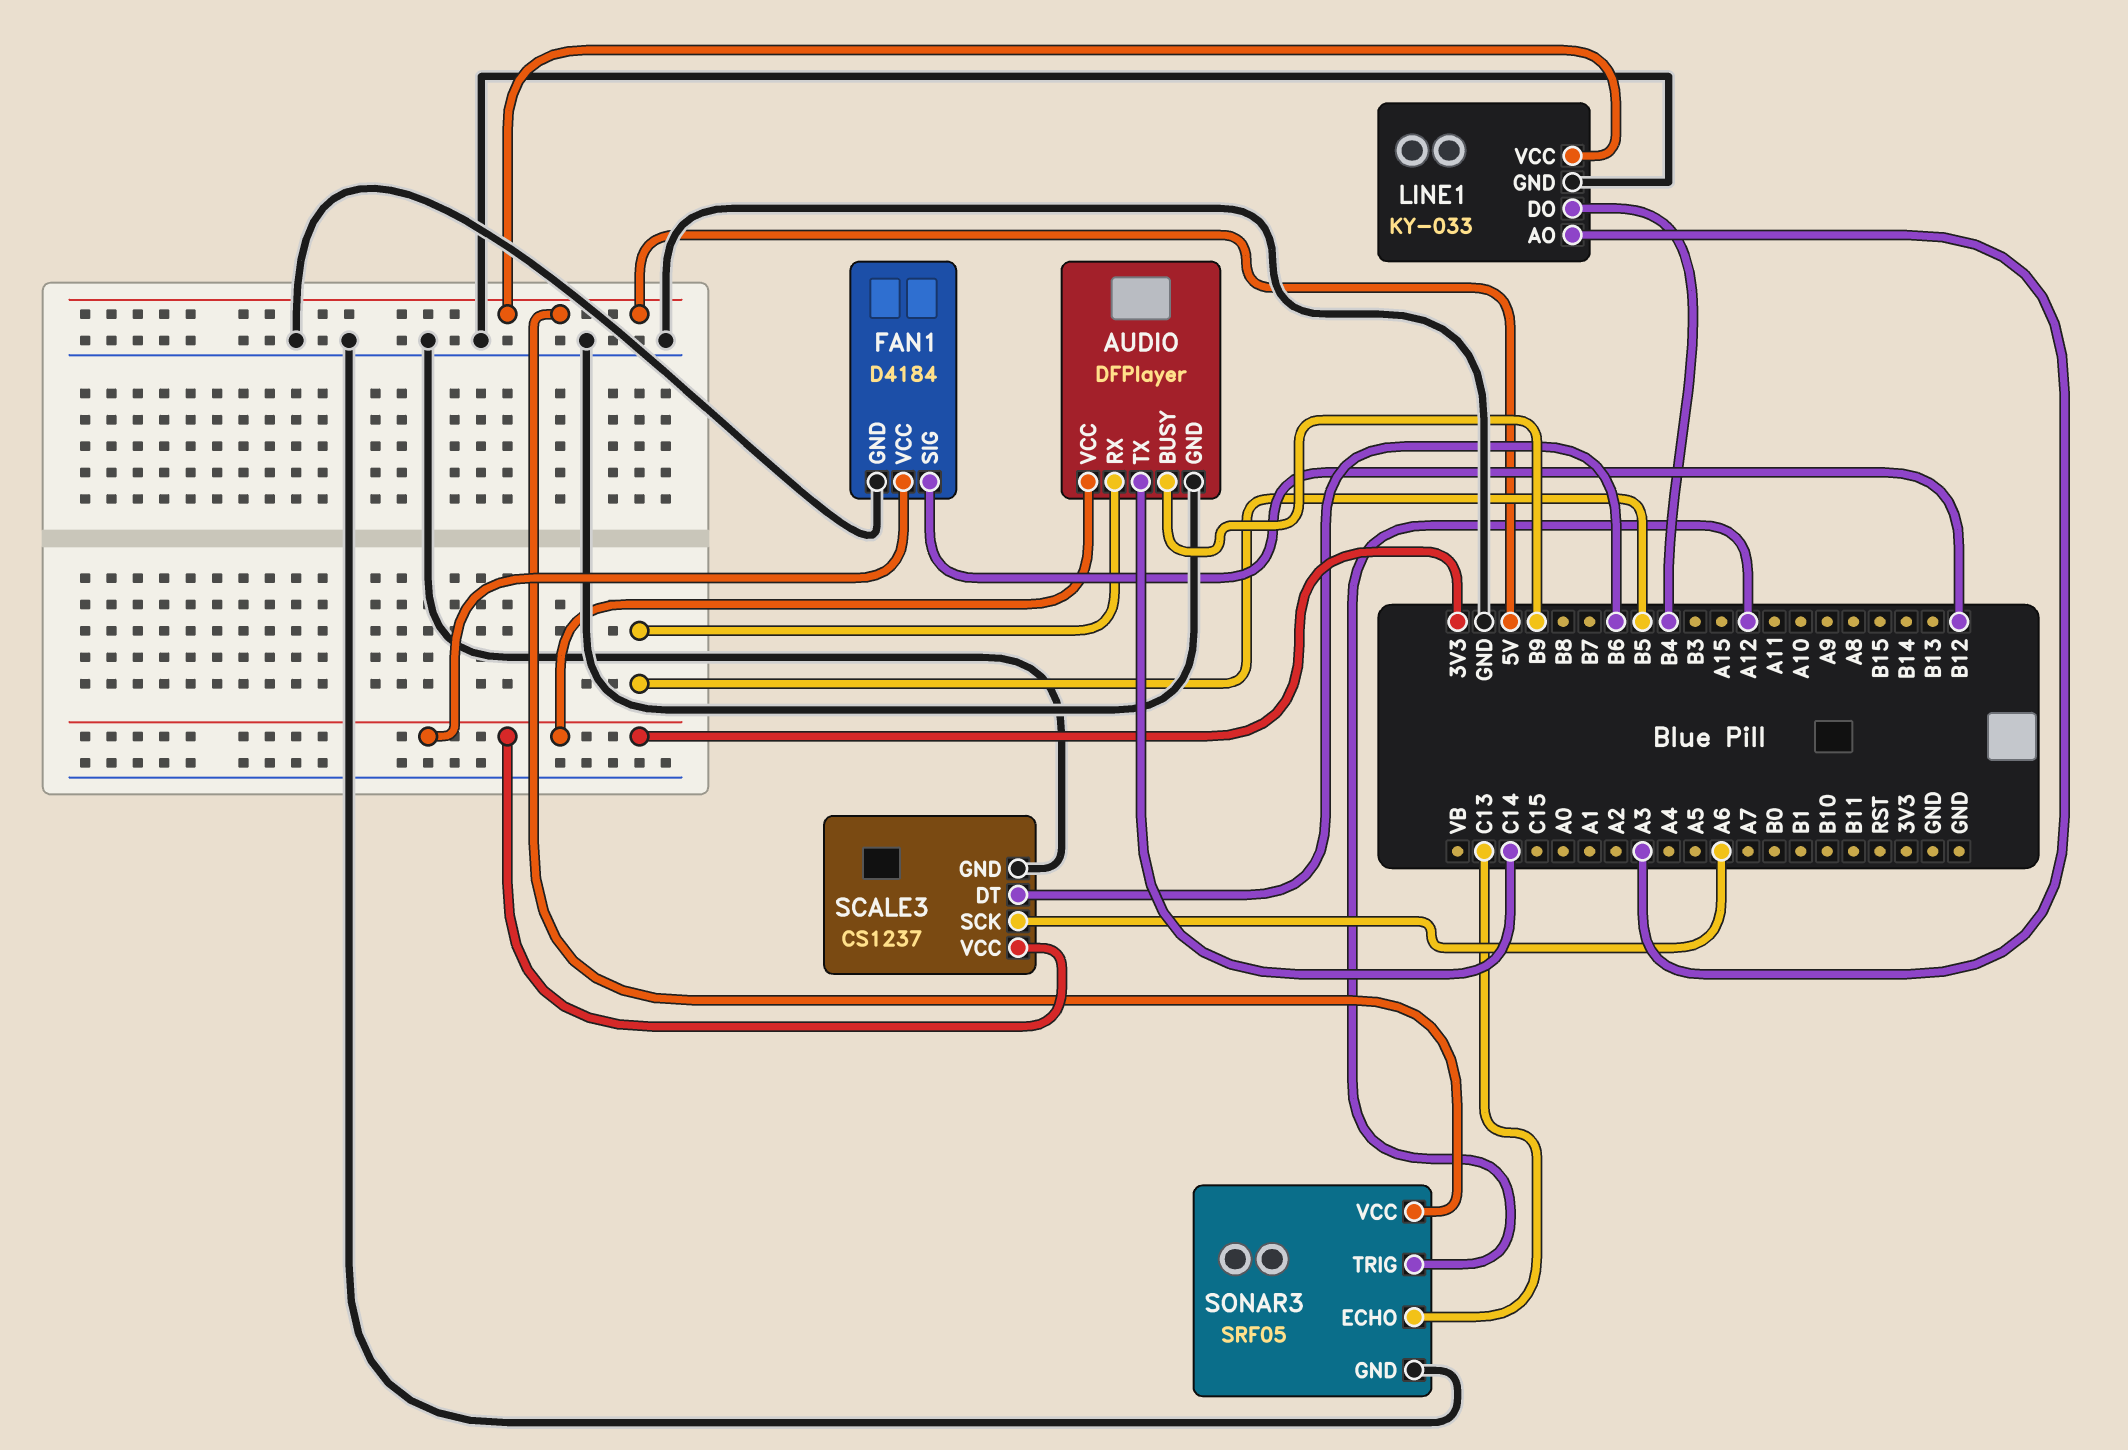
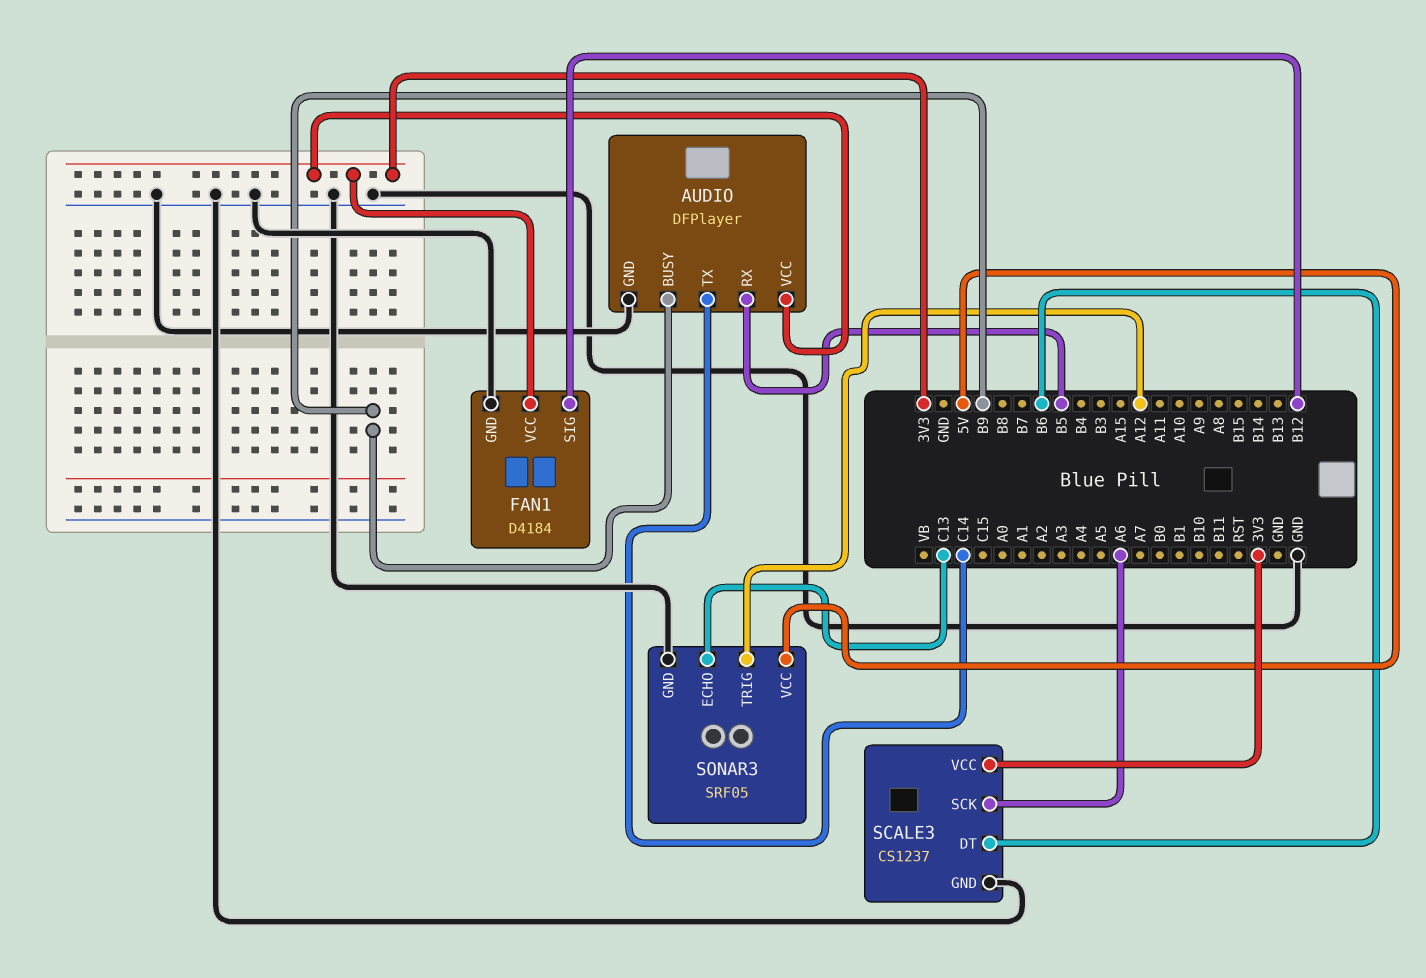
LINE1: KY-033 -> none
LINE1 pin AO: A3 -> none
LINE1 pin DO: B4 -> none
LINE1 pin GND: GND -> none
LINE1 pin VCC: 5V -> none

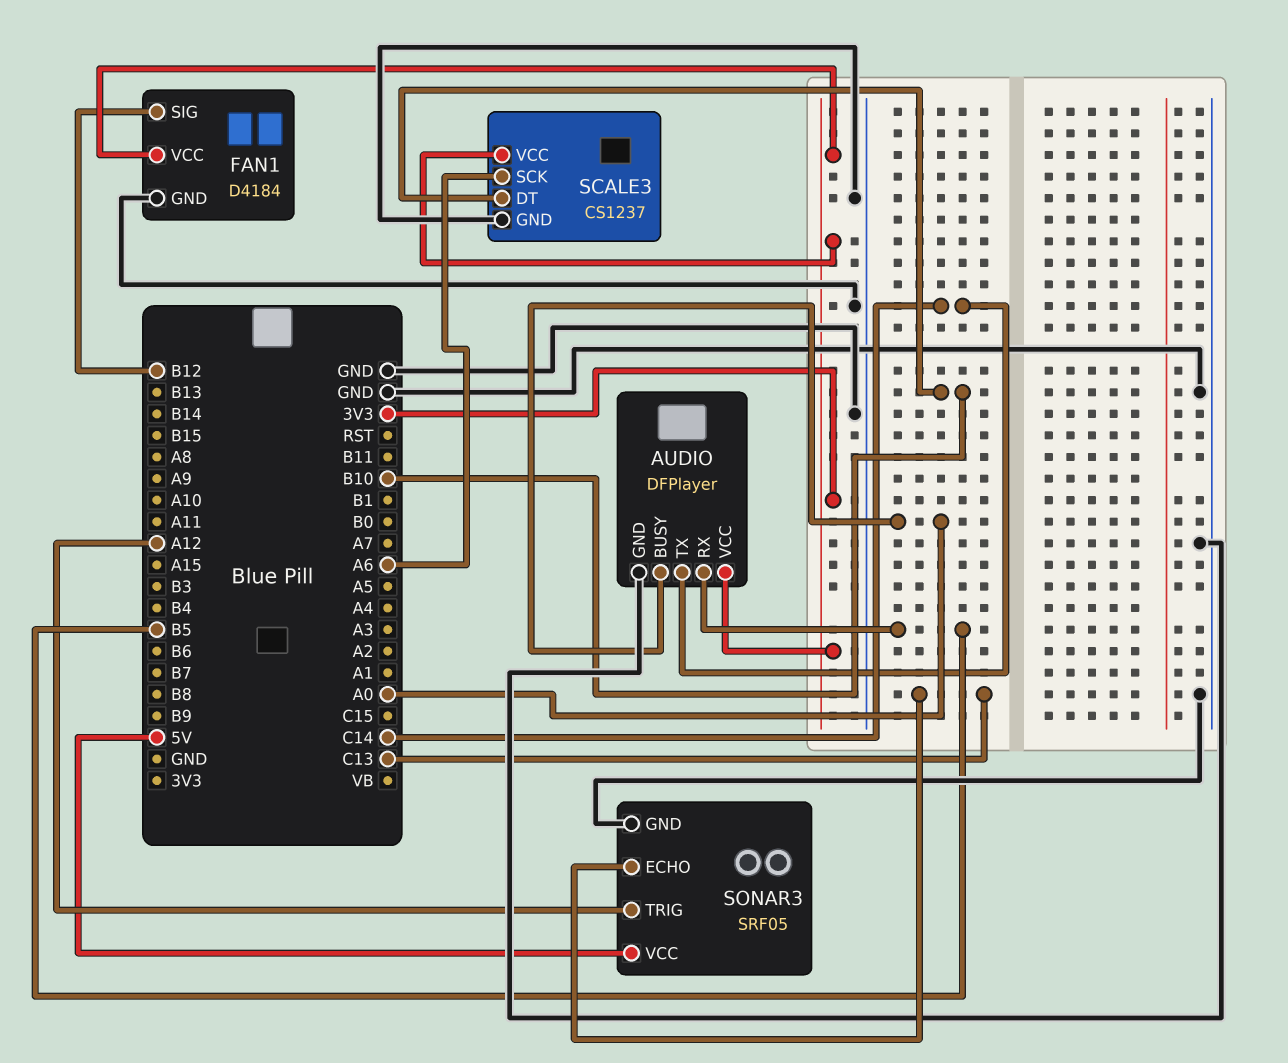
AUDIO pin BUSY: B9 -> A0
SCALE3 pin DT: B6 -> B10

